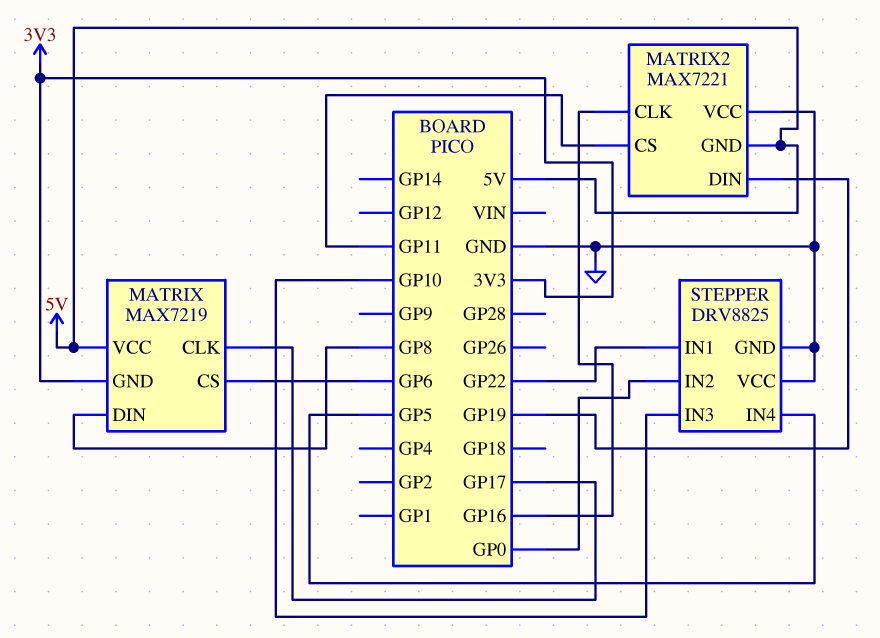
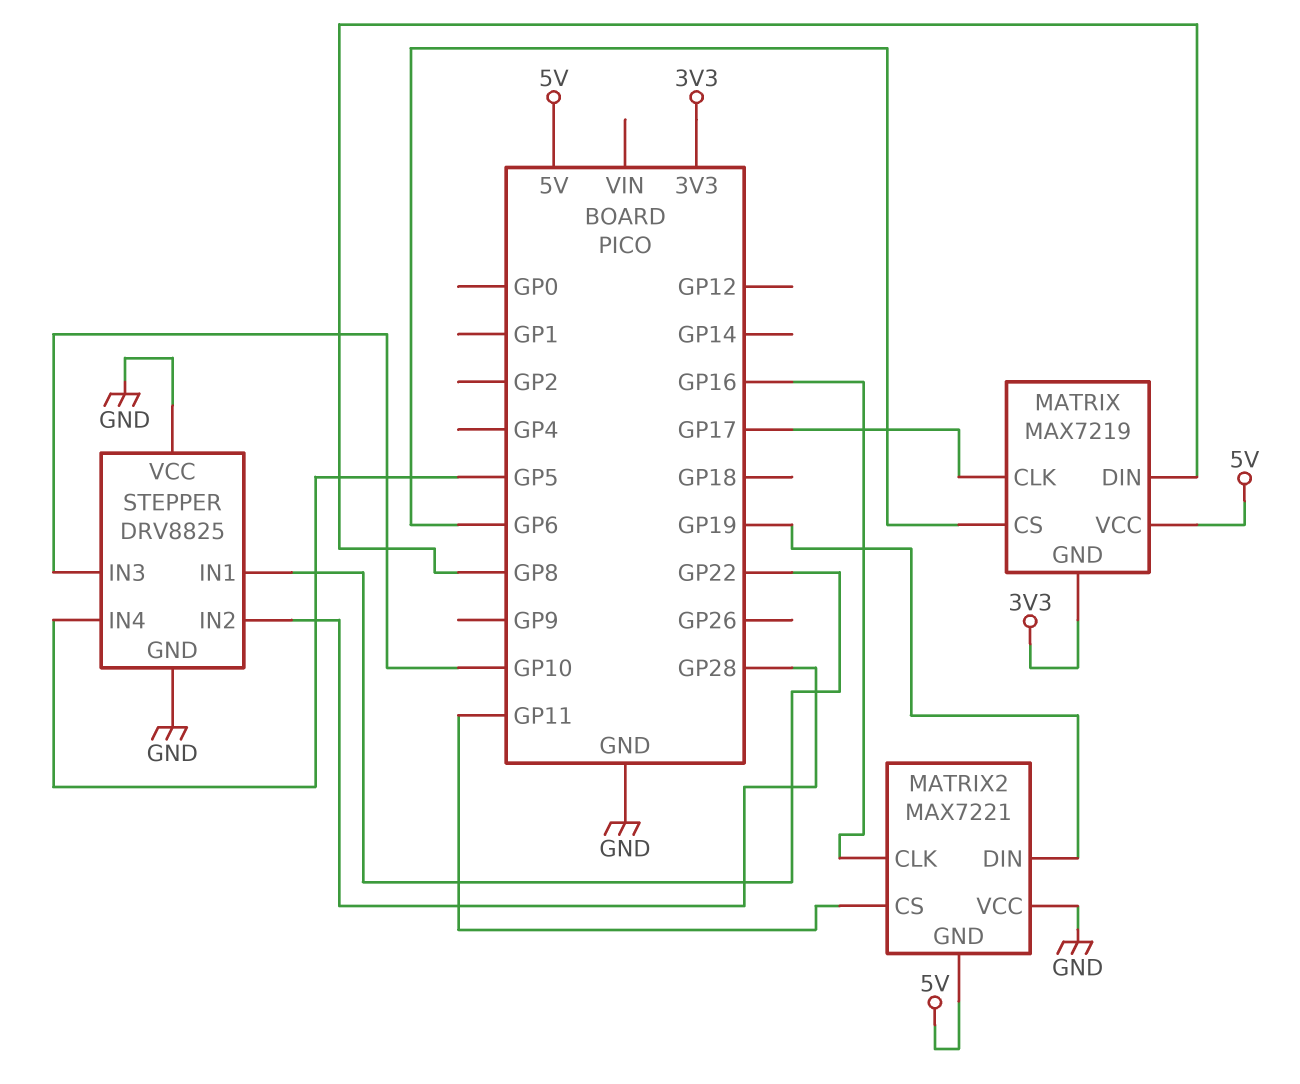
STEPPER pin IN2: GP0 -> GP28

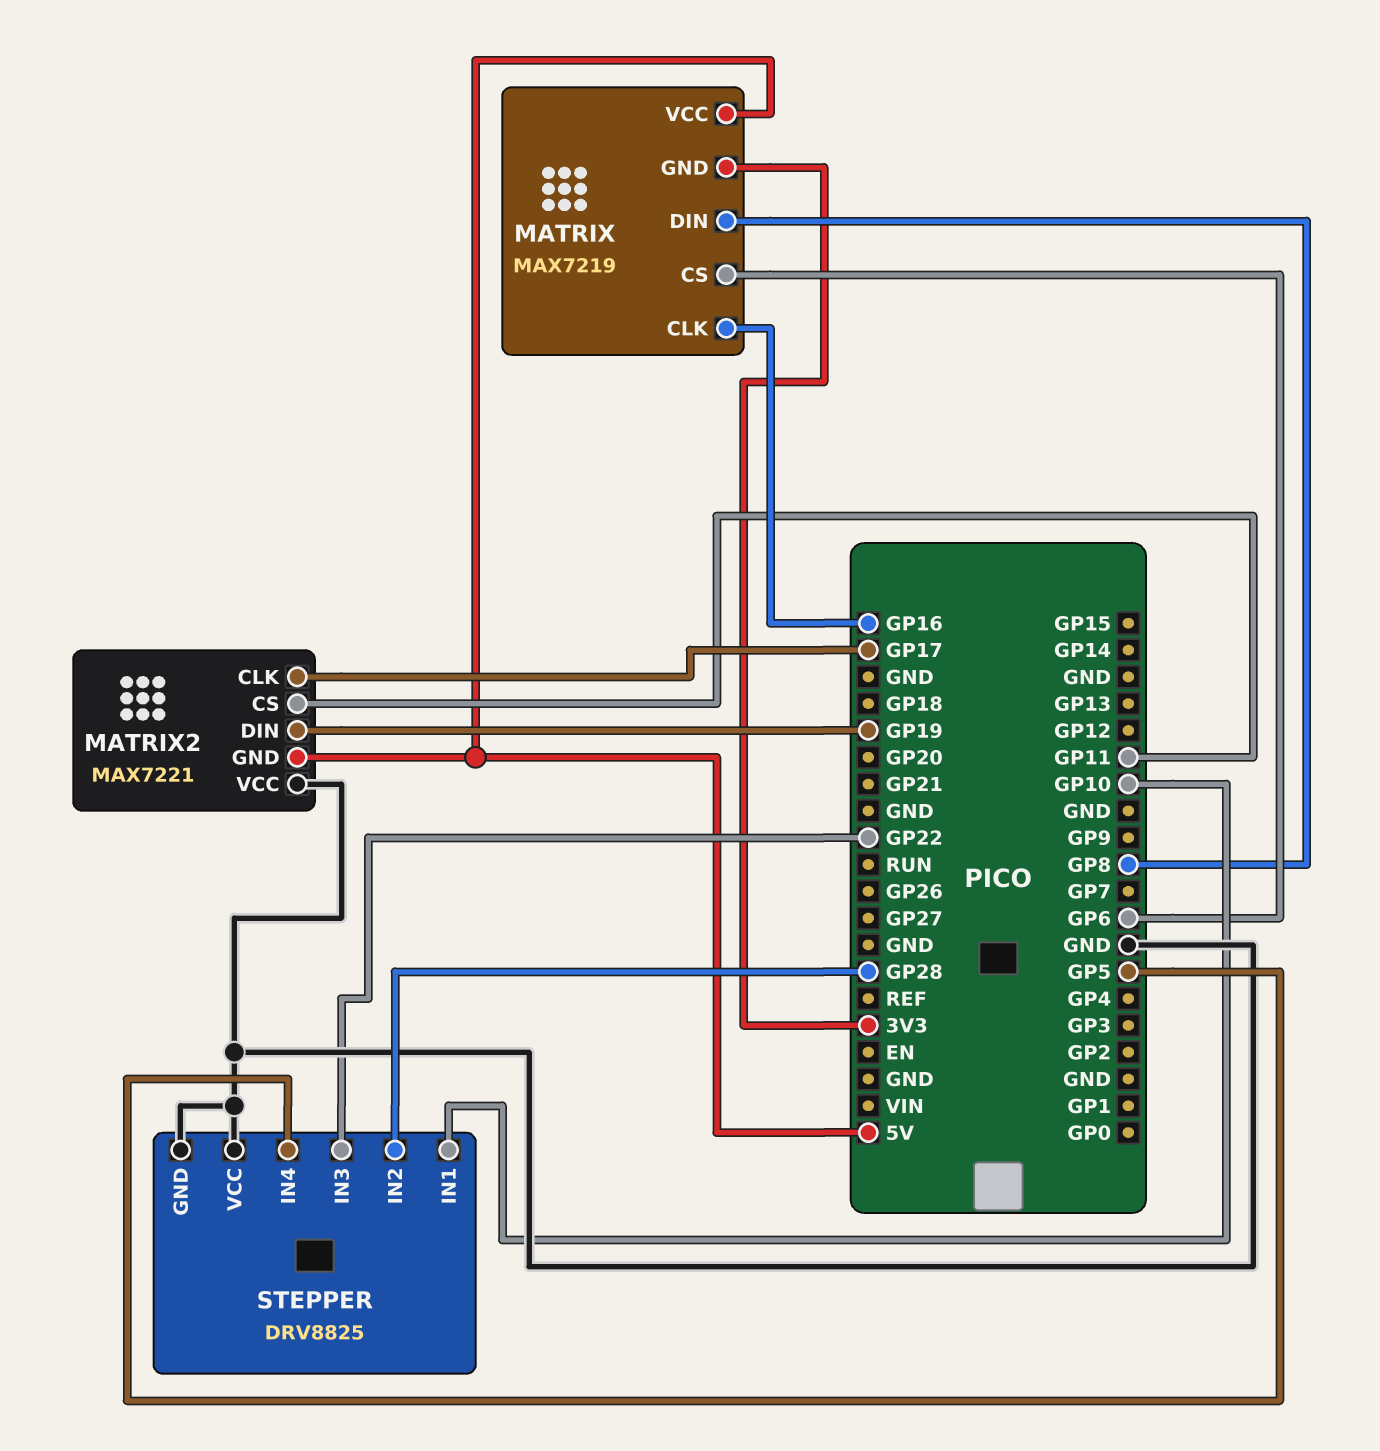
MATRIX pin CLK: GP17 -> GP16
MATRIX2 pin CLK: GP16 -> GP17
STEPPER pin IN1: GP22 -> GP10
STEPPER pin IN3: GP10 -> GP22

